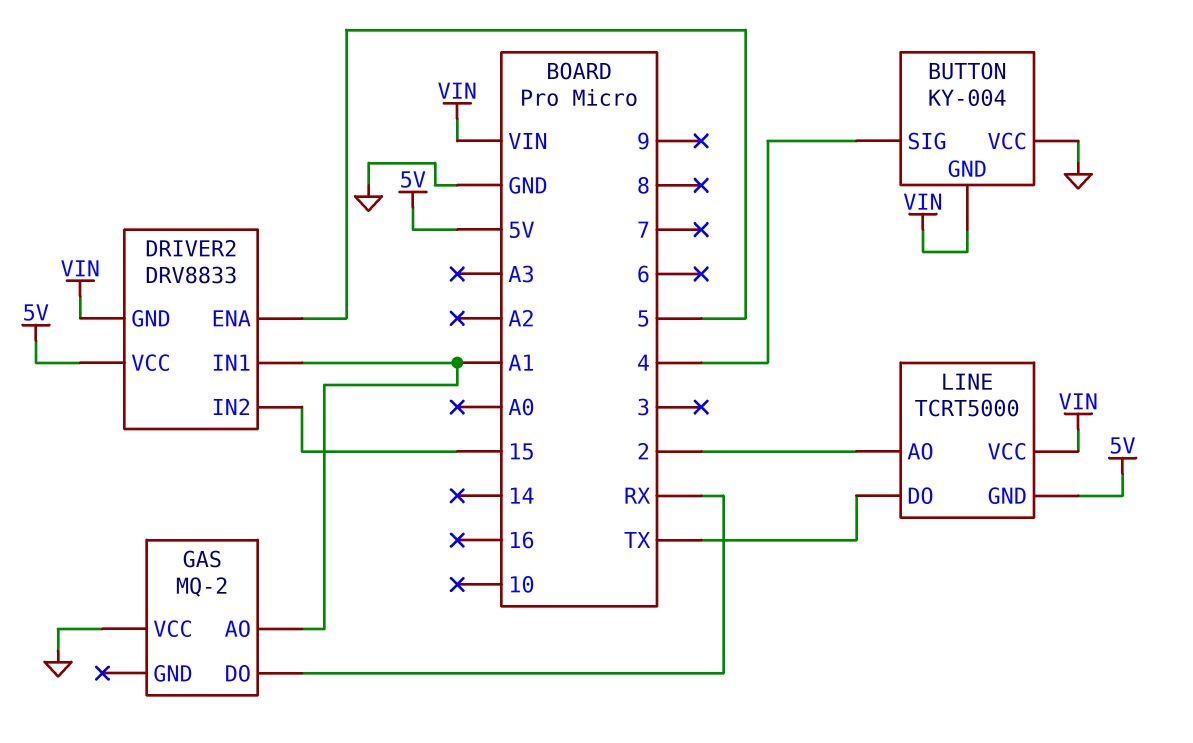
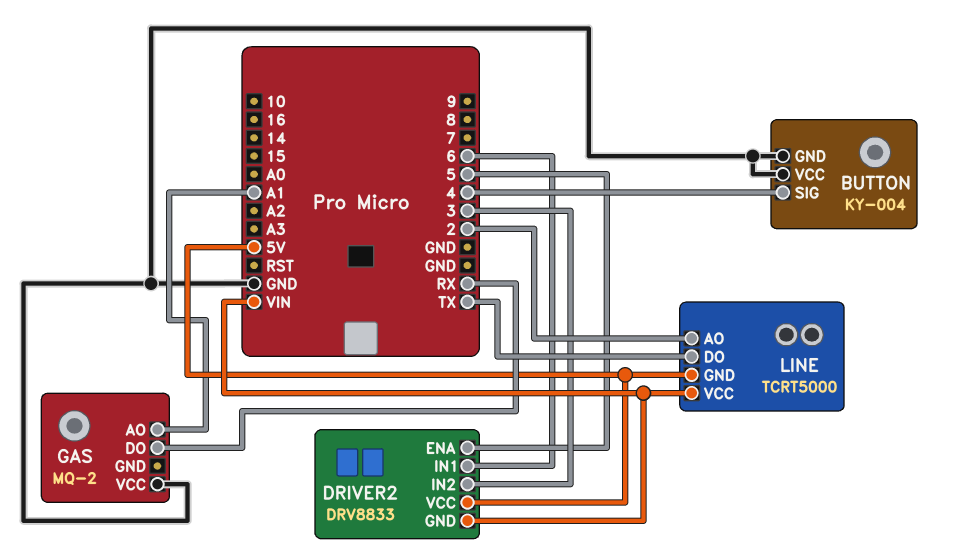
BUTTON pin GND: VIN -> GND
DRIVER2 pin IN1: A1 -> 6
DRIVER2 pin IN2: 15 -> 3

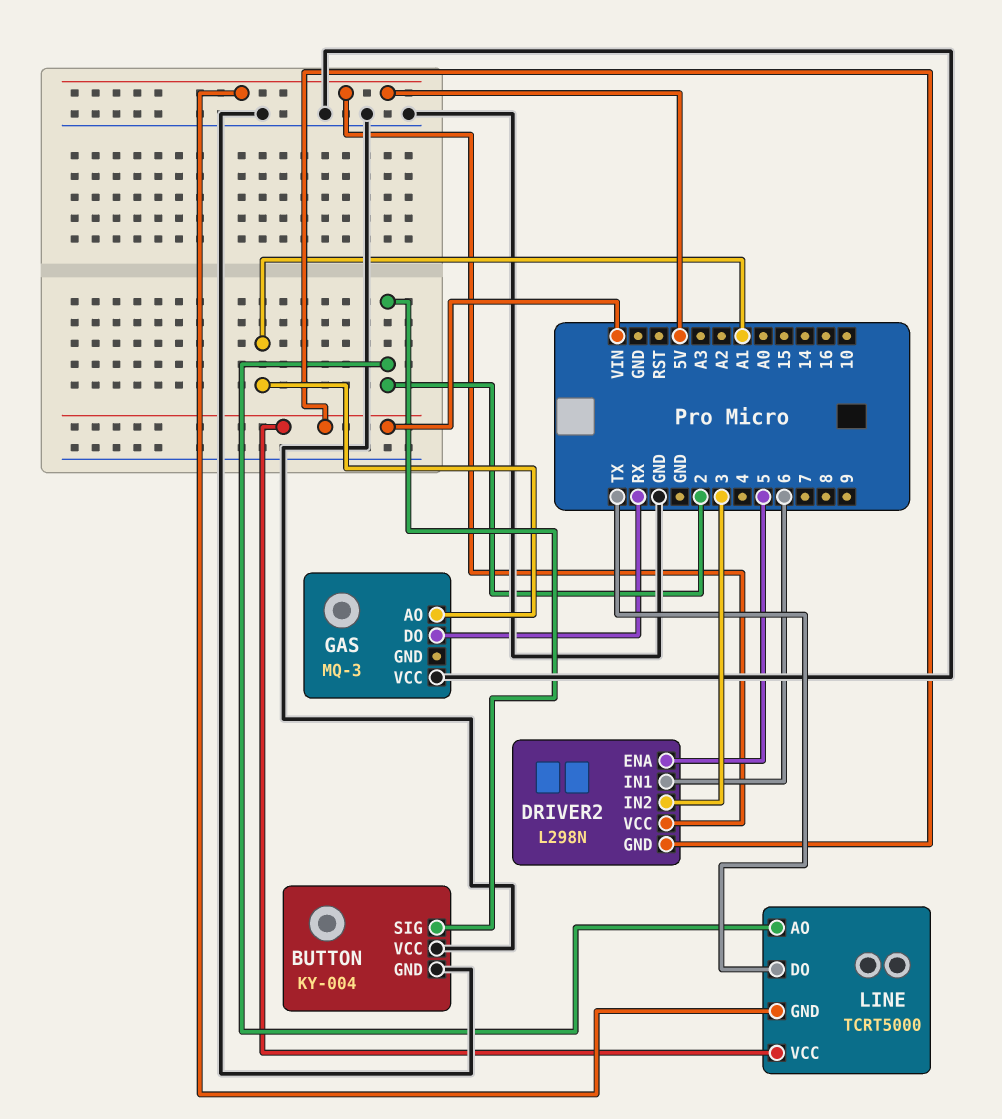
BUTTON pin SIG: 4 -> 2
DRIVER2: DRV8833 -> L298N
GAS: MQ-2 -> MQ-3

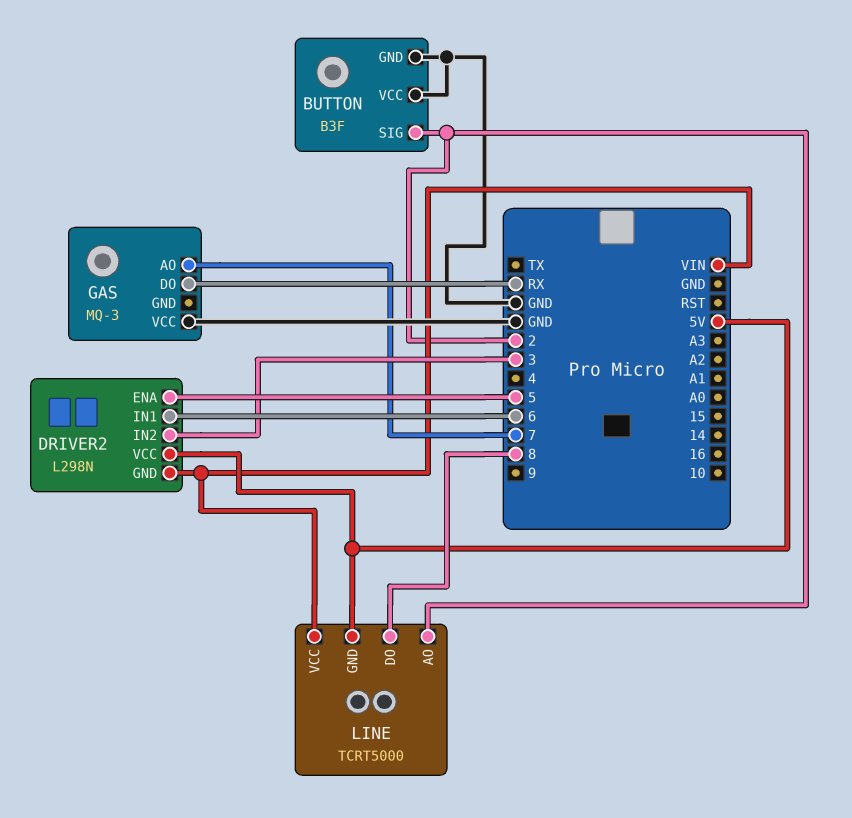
BUTTON: KY-004 -> B3F
GAS pin AO: A1 -> 7
LINE pin DO: TX -> 8

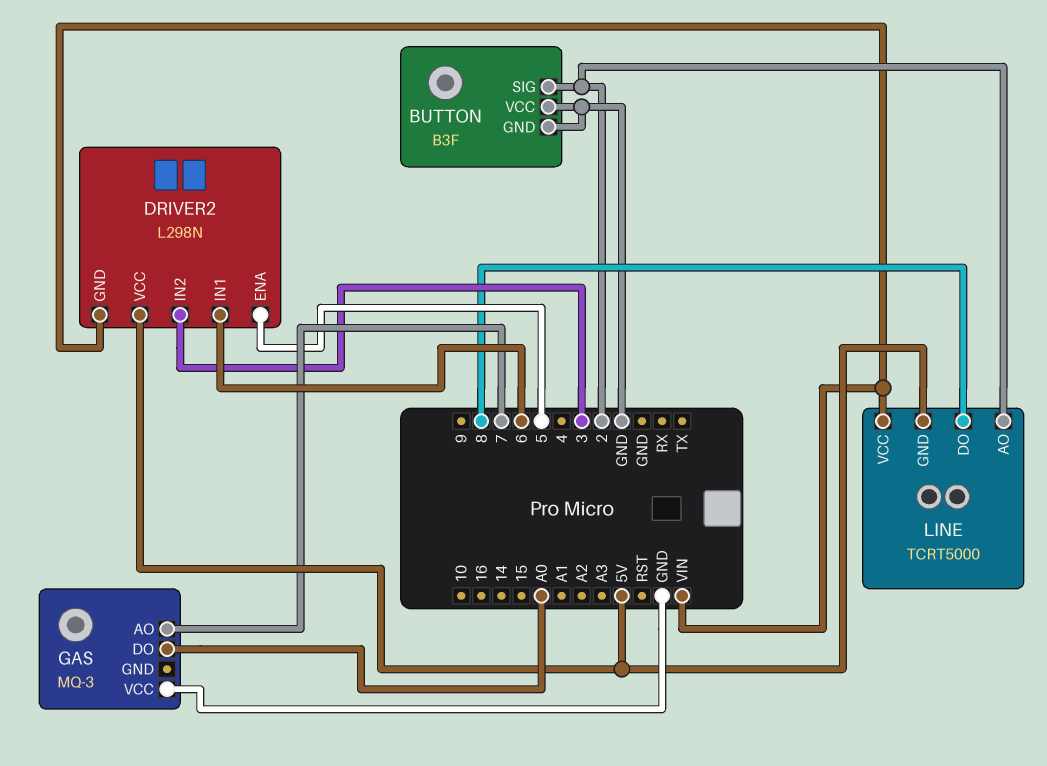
GAS pin DO: RX -> A0

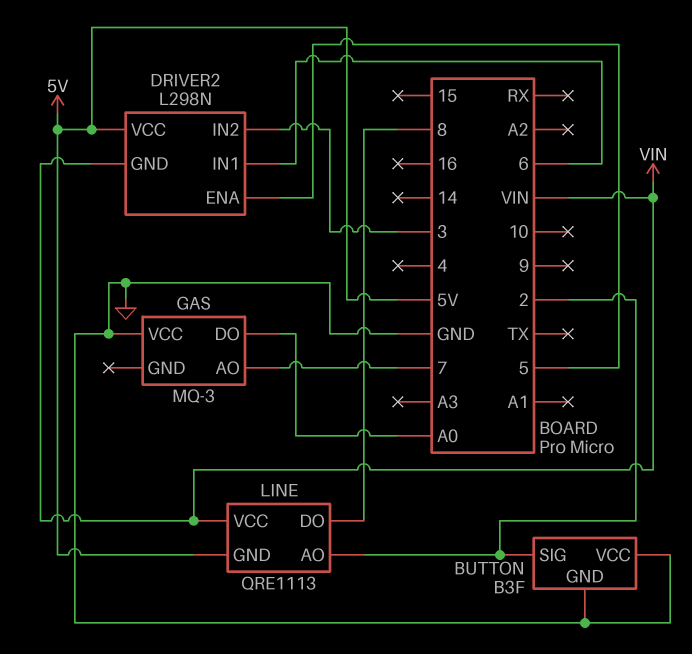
LINE: TCRT5000 -> QRE1113

